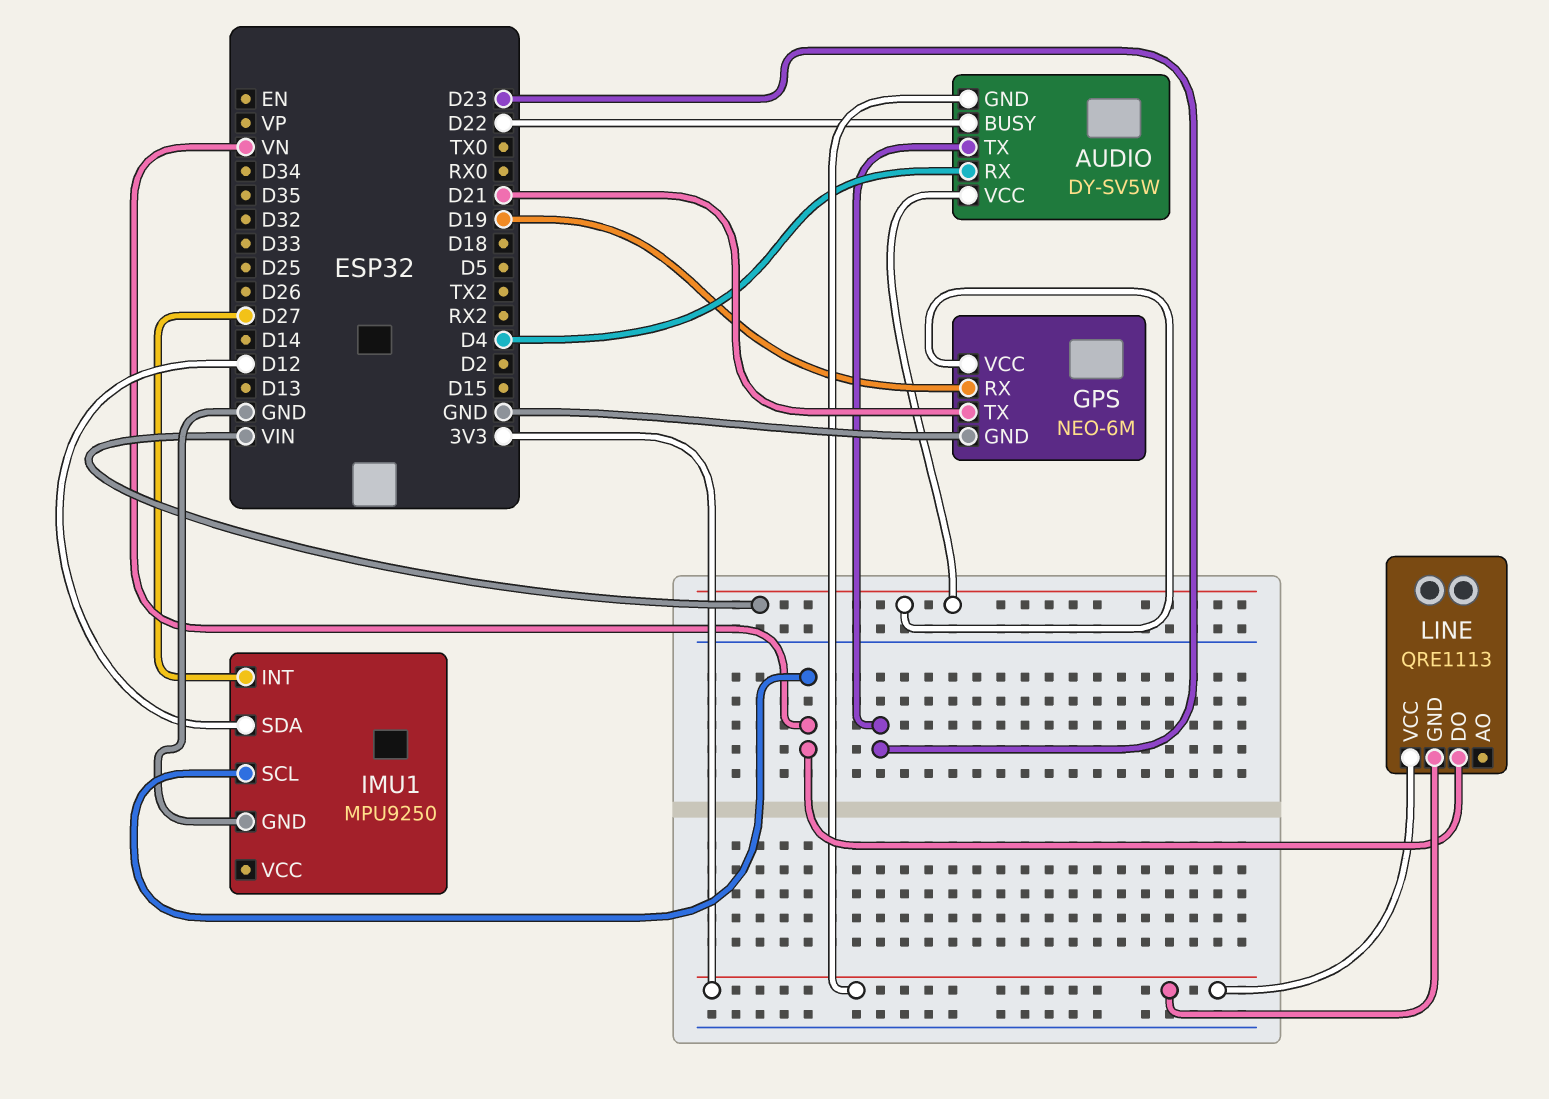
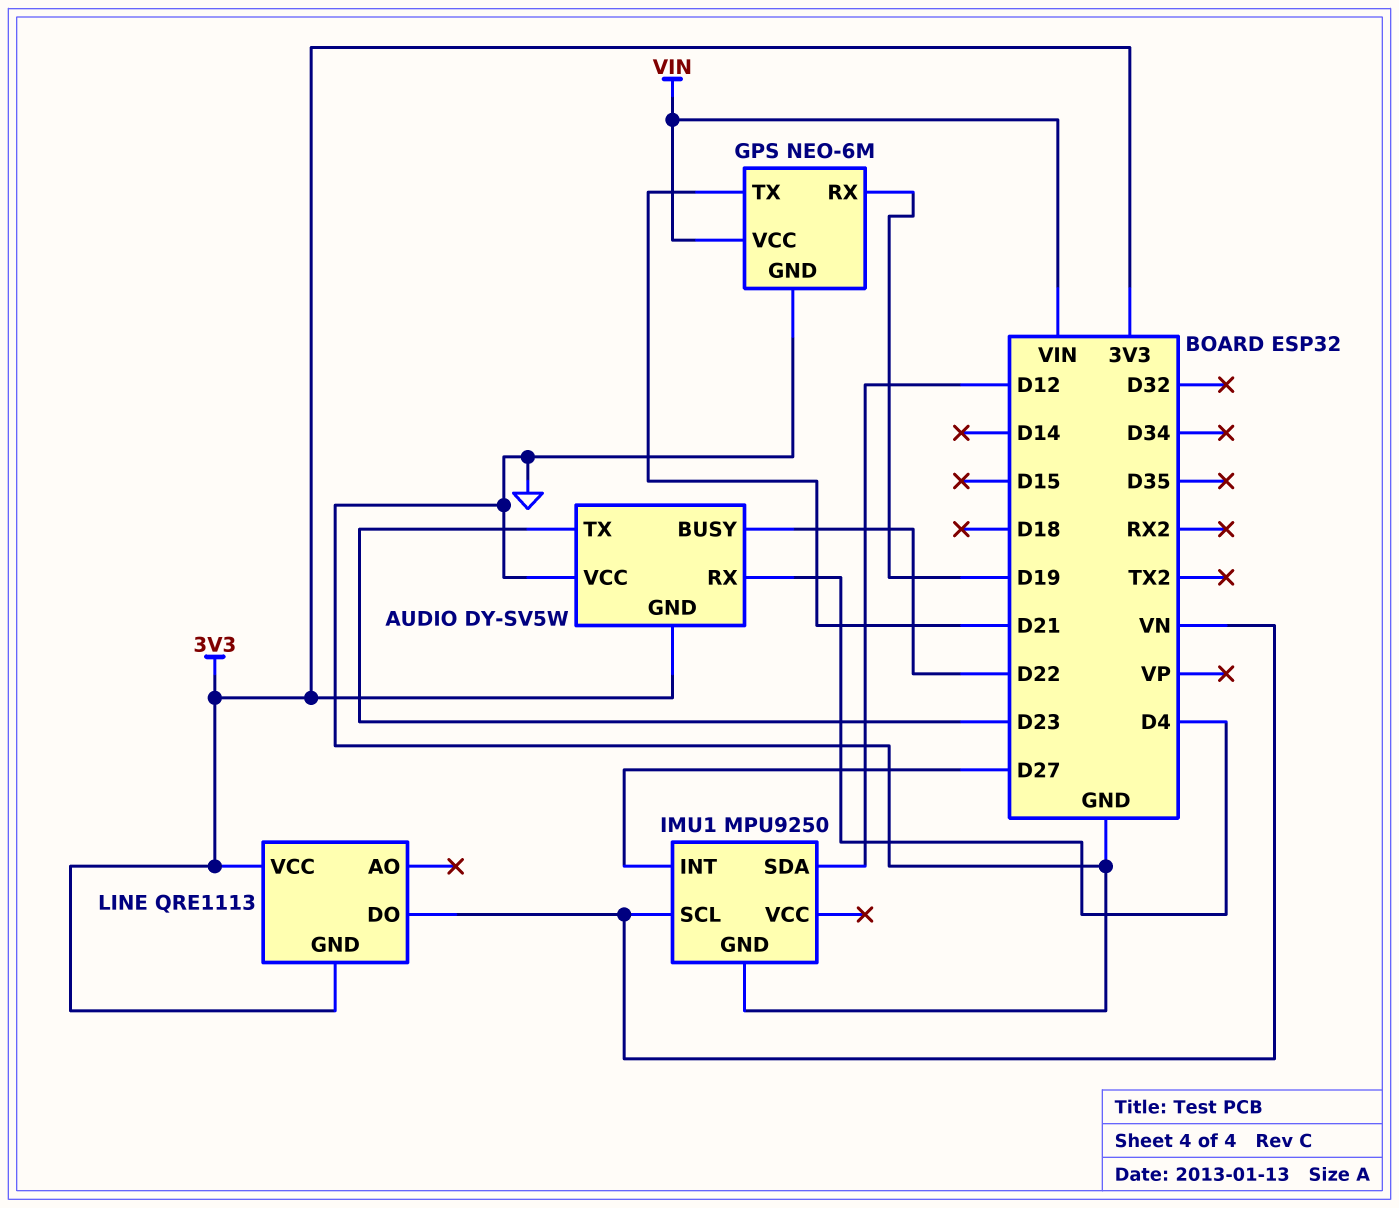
AUDIO pin VCC: VIN -> GND

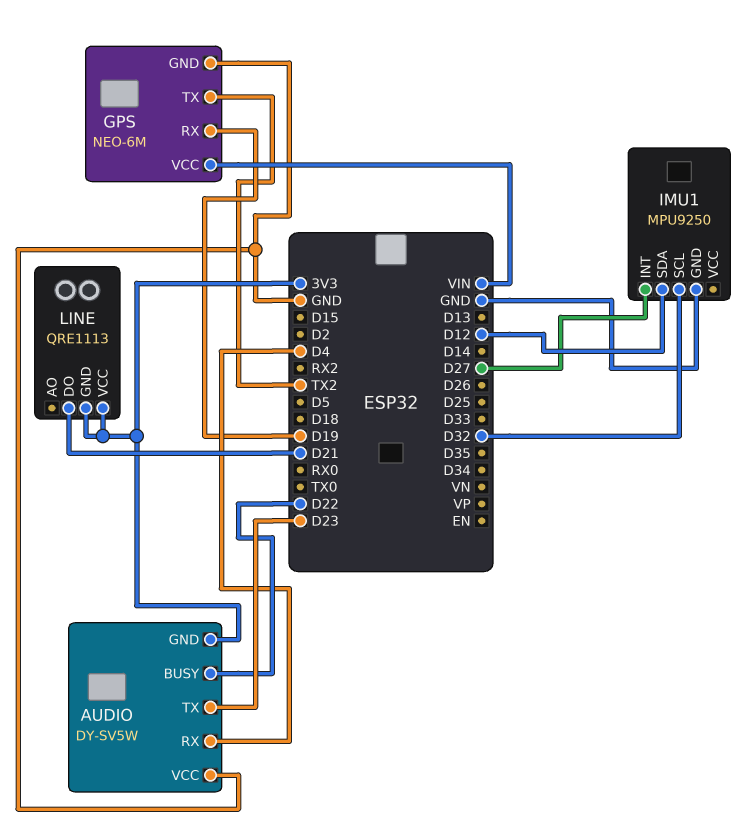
GPS pin TX: D21 -> TX2
IMU1 pin SCL: VN -> D32
LINE pin DO: VN -> D21

